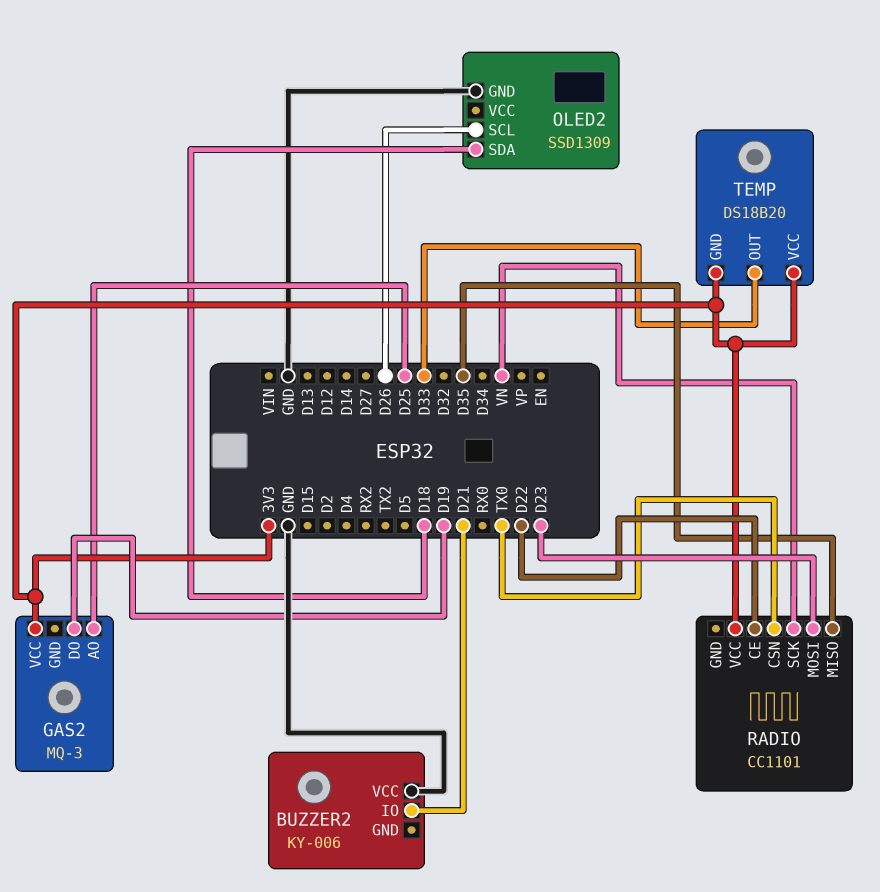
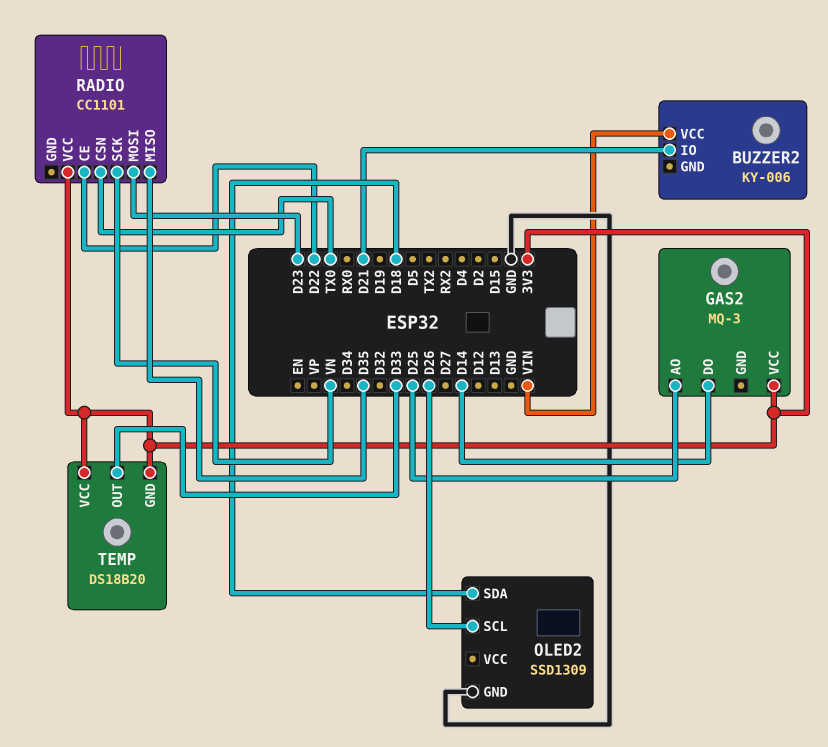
BUZZER2 pin VCC: GND -> VIN
GAS2 pin DO: D19 -> D14

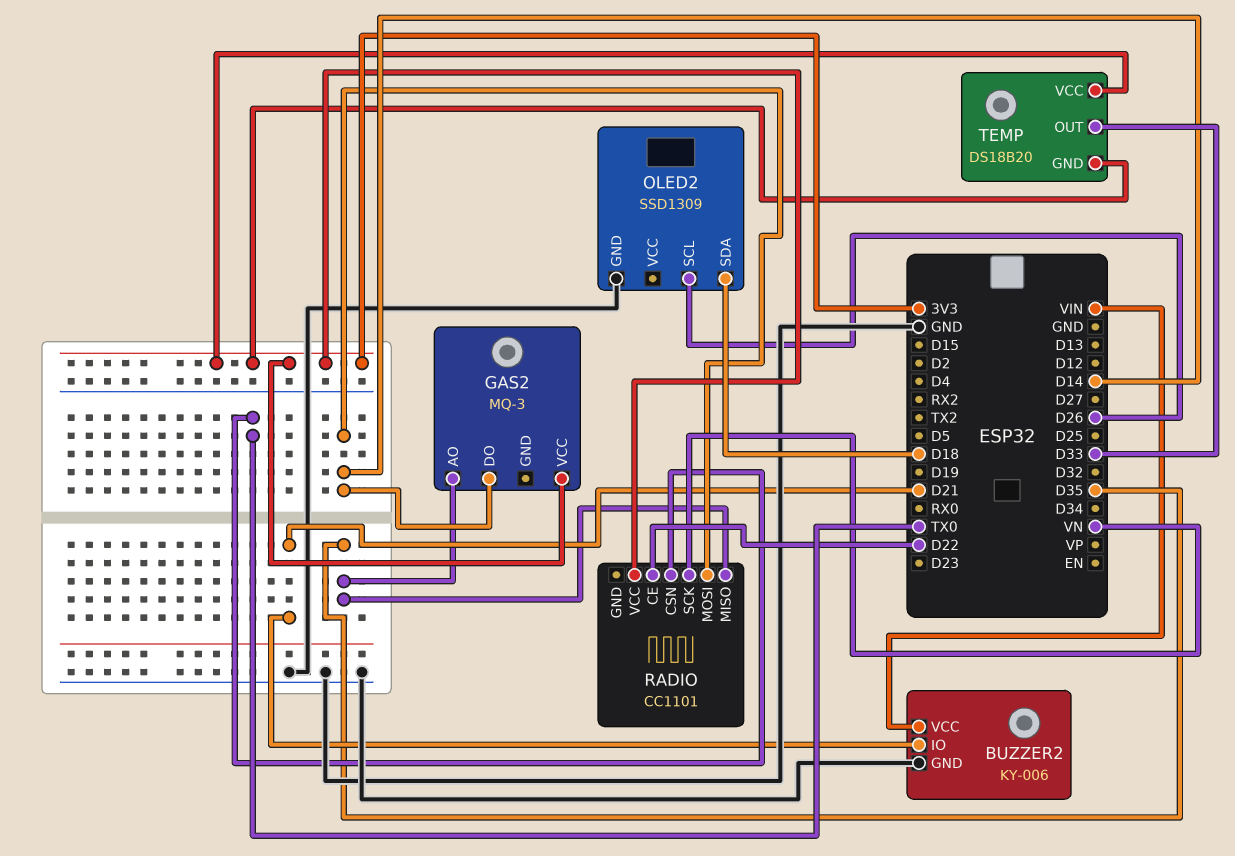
BUZZER2 pin GND: none -> GND
GAS2 pin AO: D25 -> D35
RADIO pin MOSI: D23 -> D14

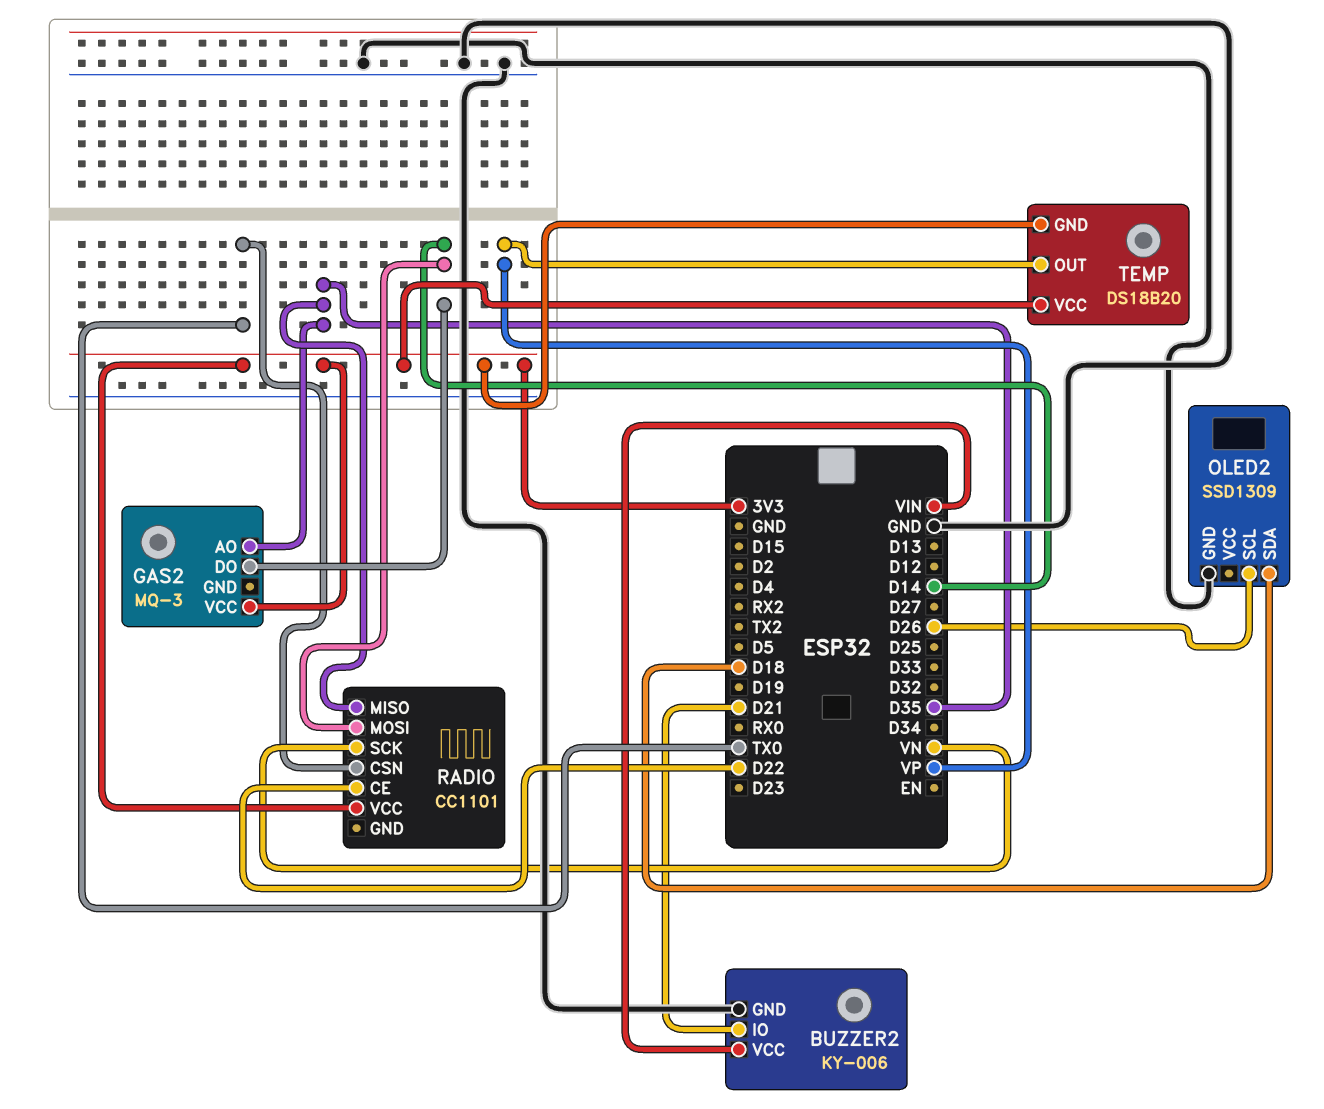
TEMP pin OUT: D33 -> VP

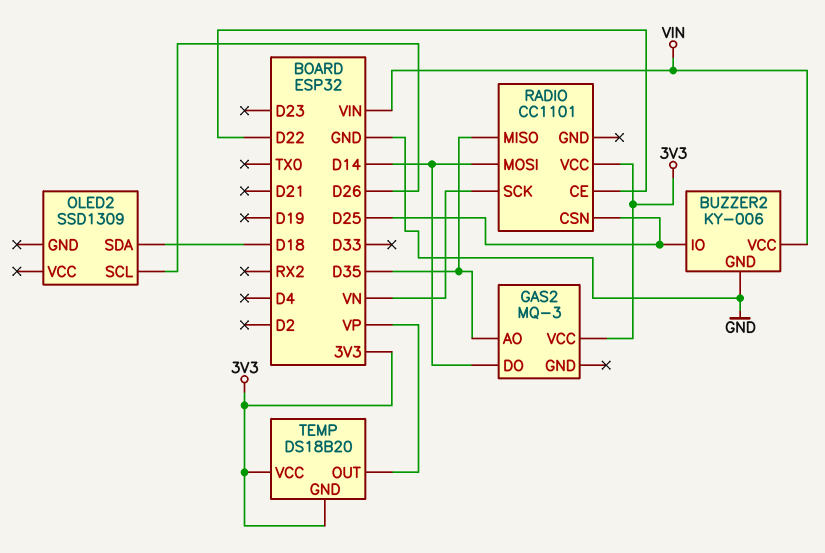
BUZZER2 pin IO: D21 -> D25
OLED2 pin GND: GND -> none
RADIO pin CSN: TX0 -> D25

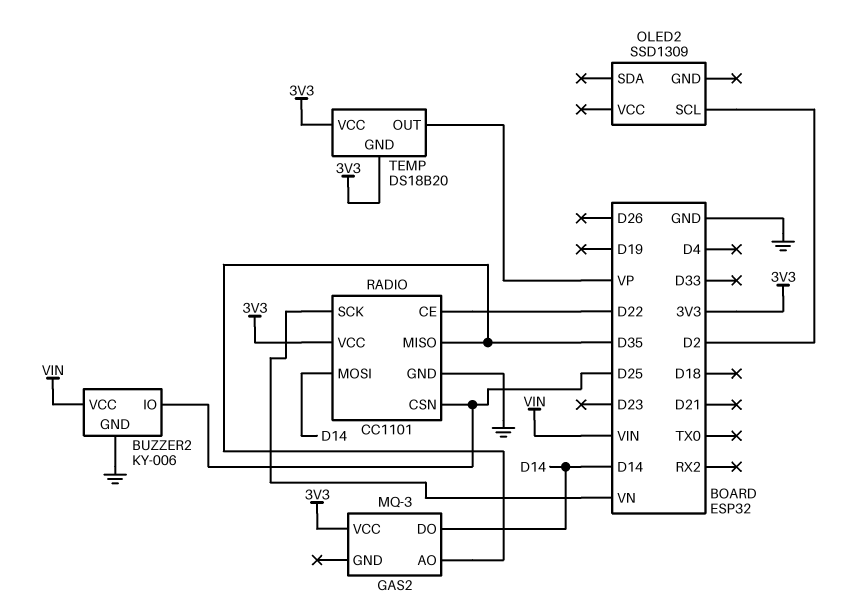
OLED2 pin SCL: D26 -> D2
OLED2 pin SDA: D18 -> none
RADIO pin GND: none -> GND

